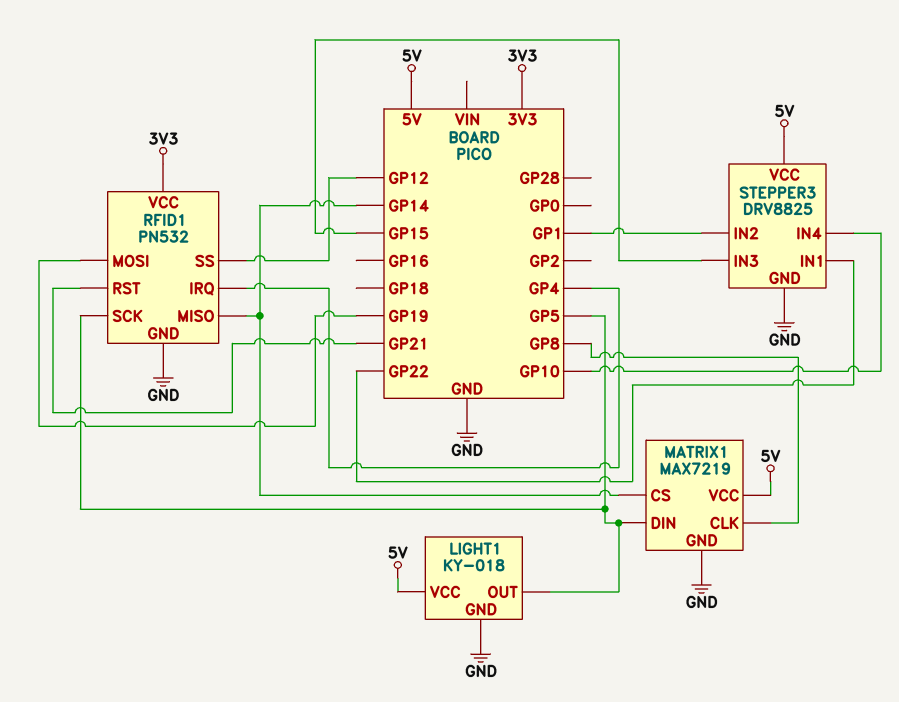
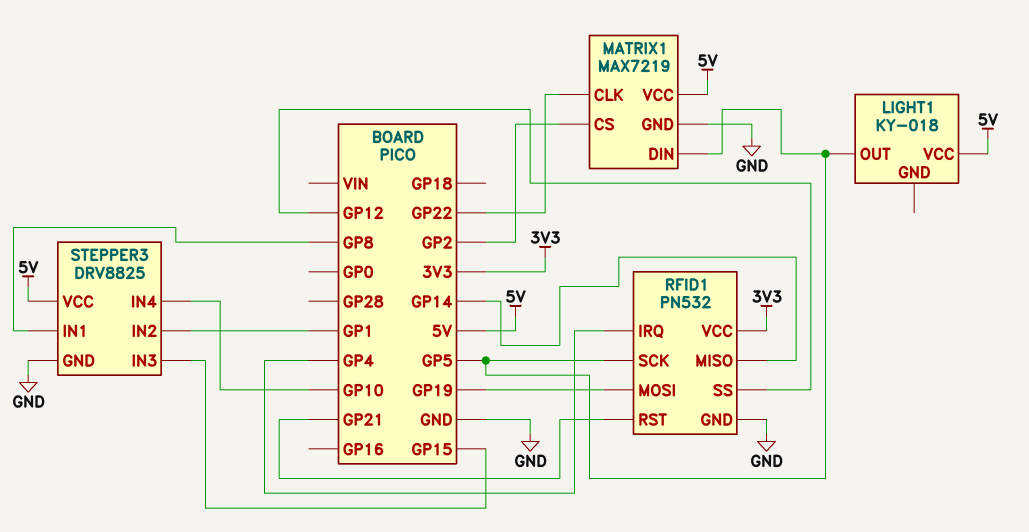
LIGHT1 pin GND: GND -> none
MATRIX1 pin CLK: GP8 -> GP22
MATRIX1 pin CS: GP14 -> GP2
STEPPER3 pin IN1: GP22 -> GP8

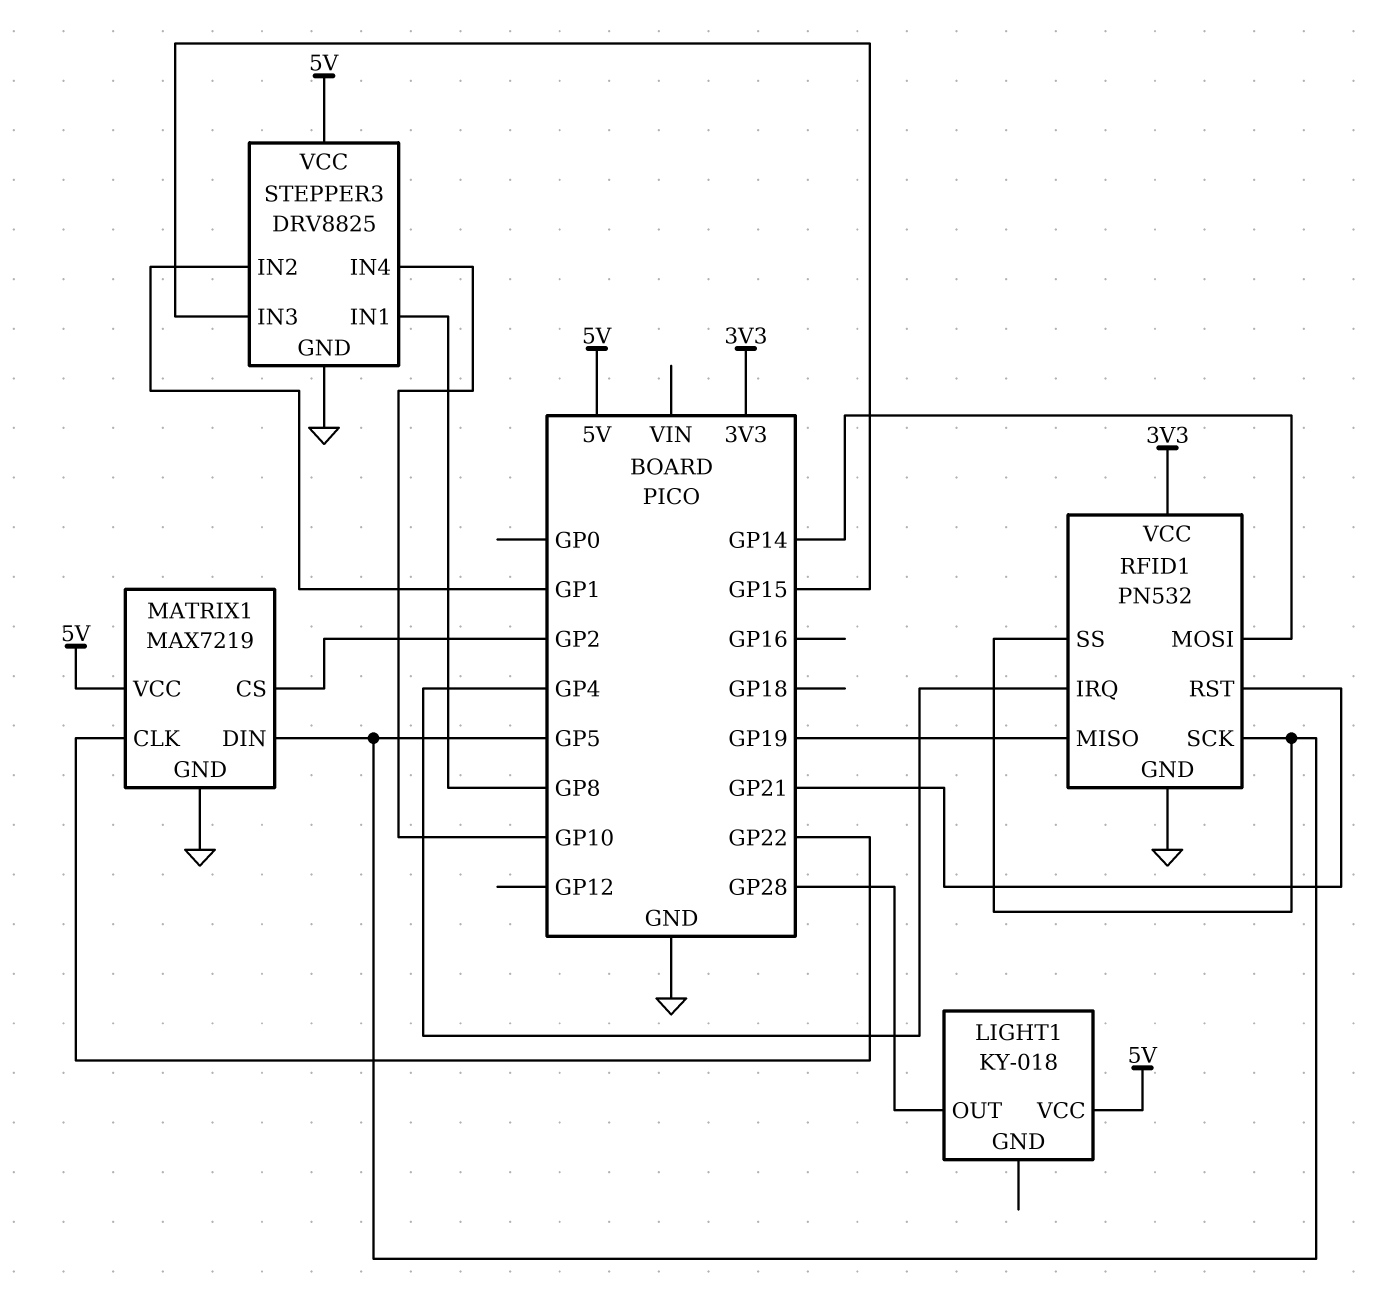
LIGHT1 pin OUT: GP5 -> GP28
RFID1 pin MISO: GP14 -> GP19
RFID1 pin MOSI: GP19 -> GP14
RFID1 pin SS: GP12 -> GP5

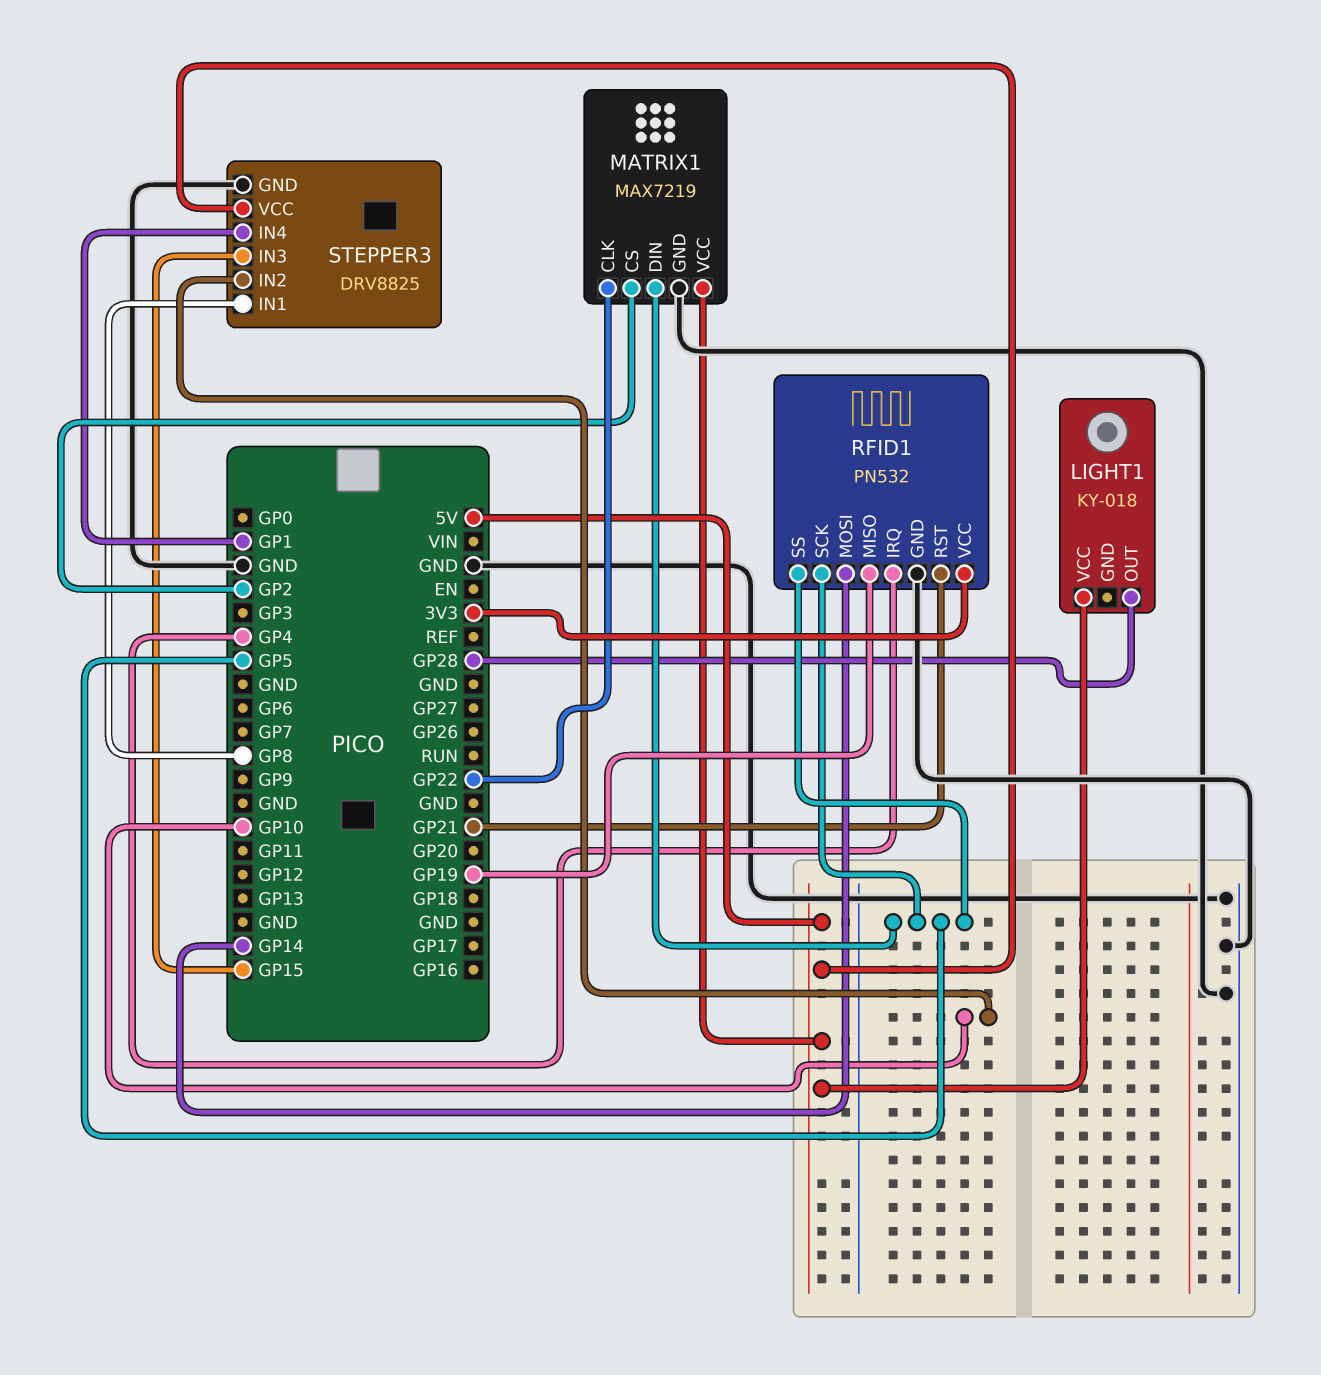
STEPPER3 pin IN2: GP1 -> GP10
STEPPER3 pin IN4: GP10 -> GP1

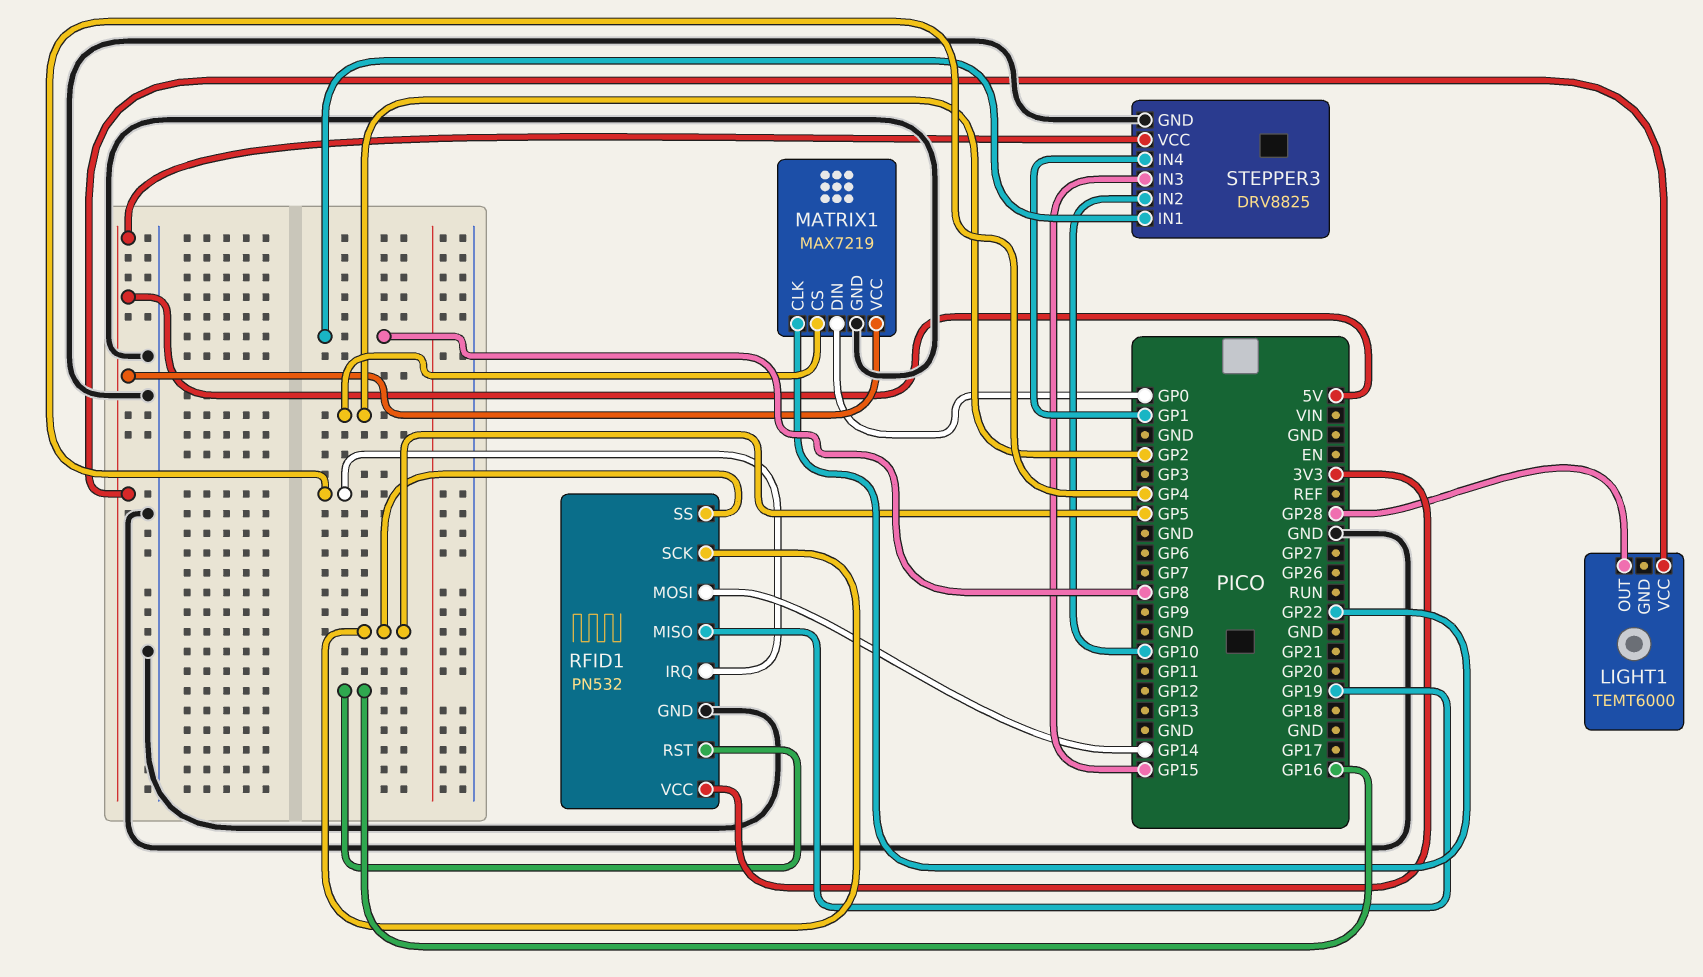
LIGHT1: KY-018 -> TEMT6000
MATRIX1 pin DIN: GP5 -> GP0
RFID1 pin RST: GP21 -> GP16

